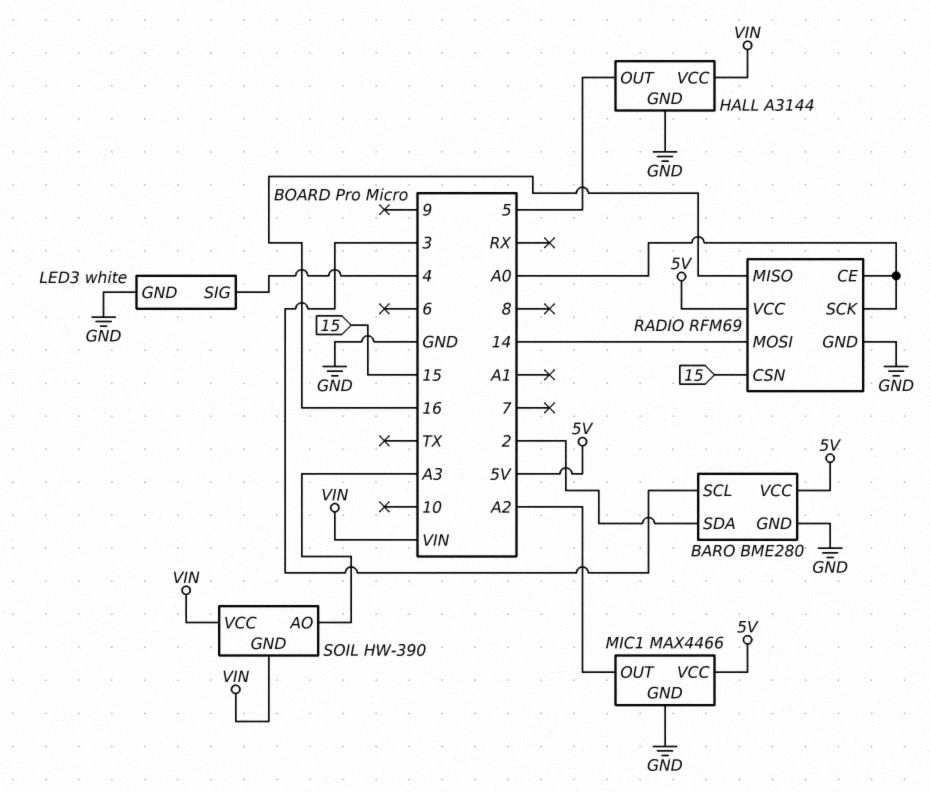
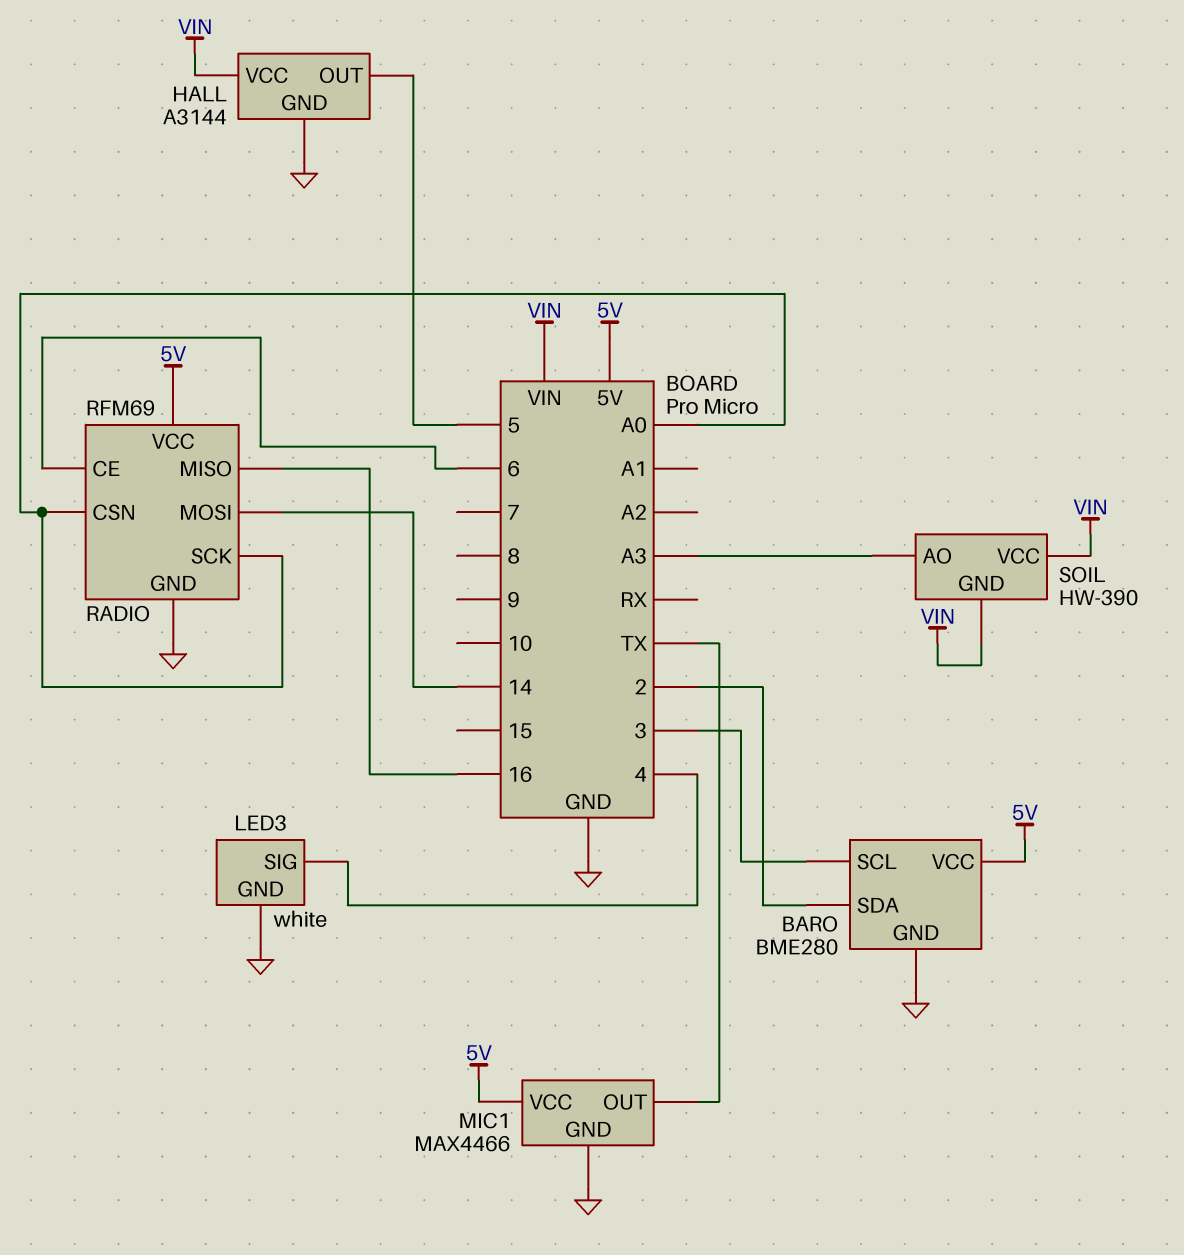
MIC1 pin OUT: A2 -> TX
RADIO pin CE: A0 -> 6
RADIO pin CSN: 15 -> A0

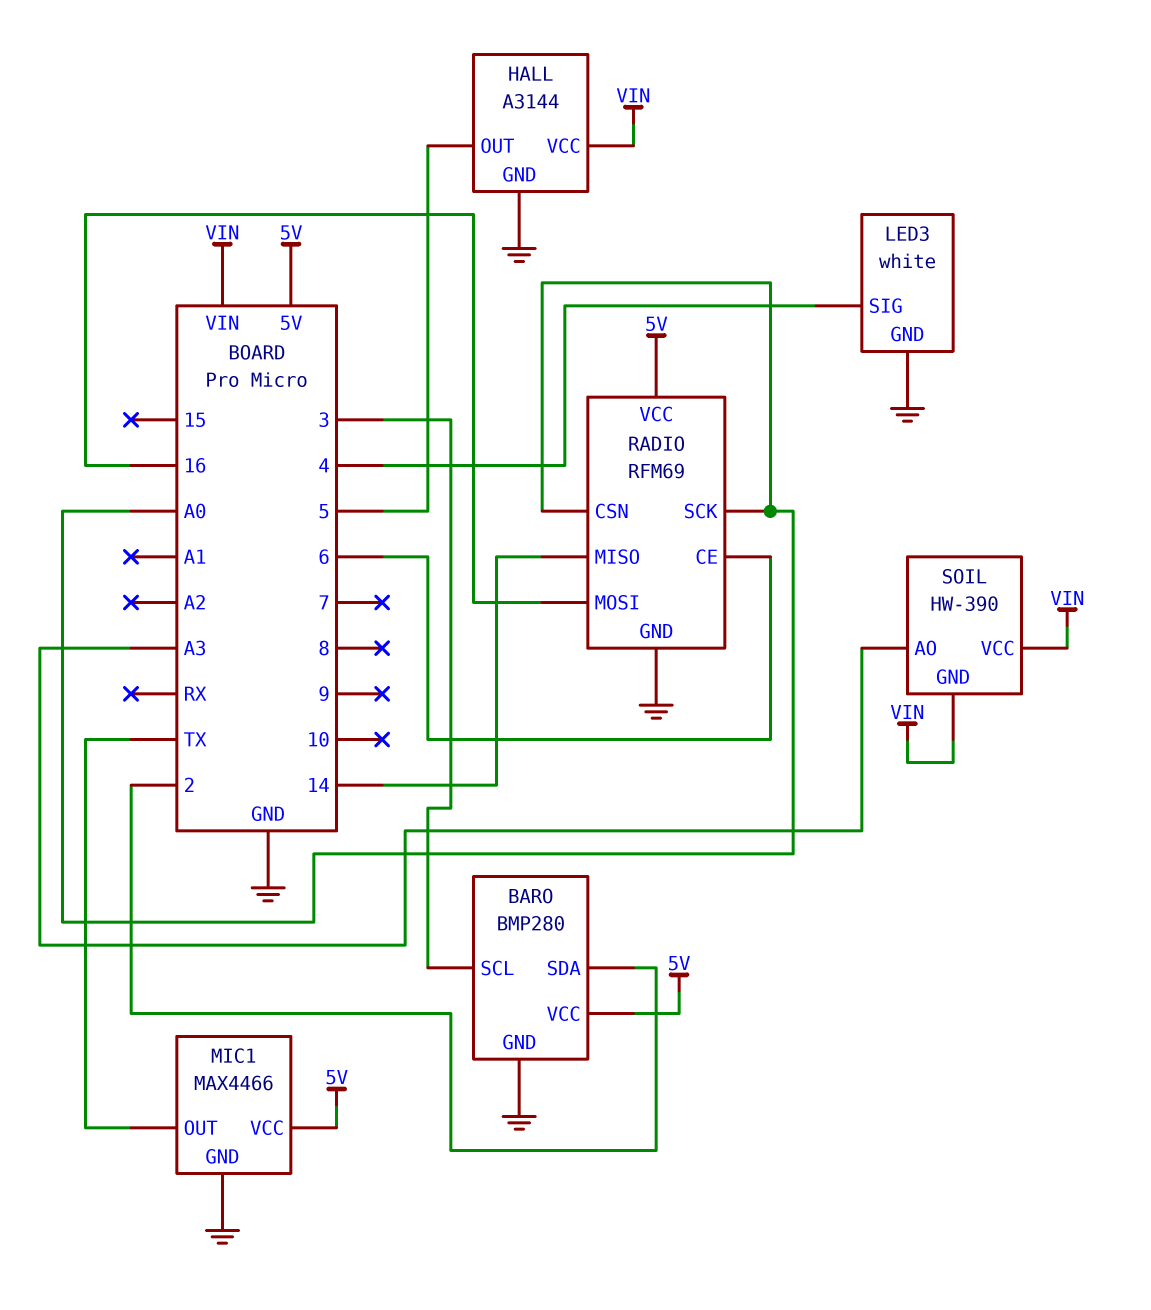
BARO: BME280 -> BMP280
RADIO pin MISO: 16 -> 14
RADIO pin MOSI: 14 -> 16

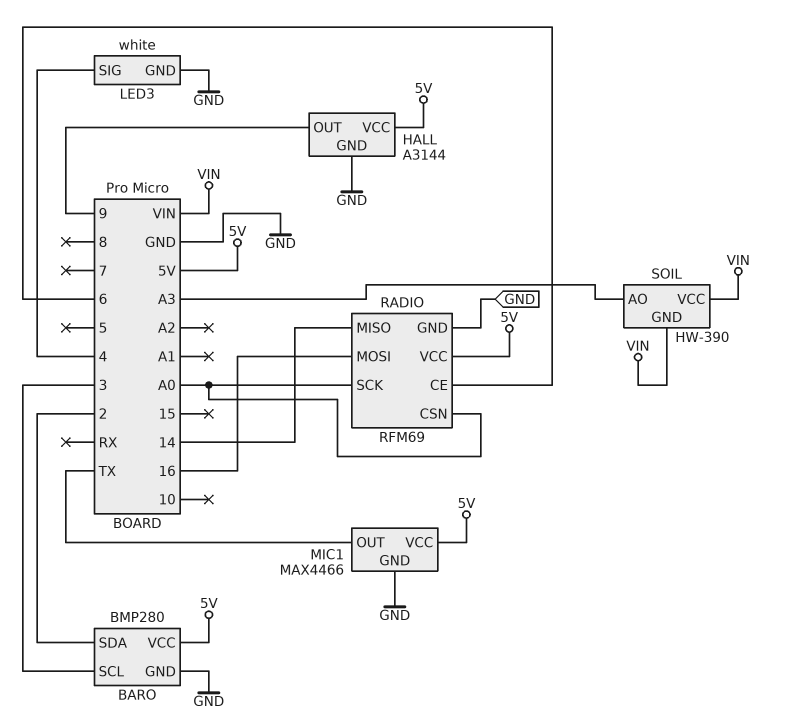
HALL pin OUT: 5 -> 9
HALL pin VCC: VIN -> 5V

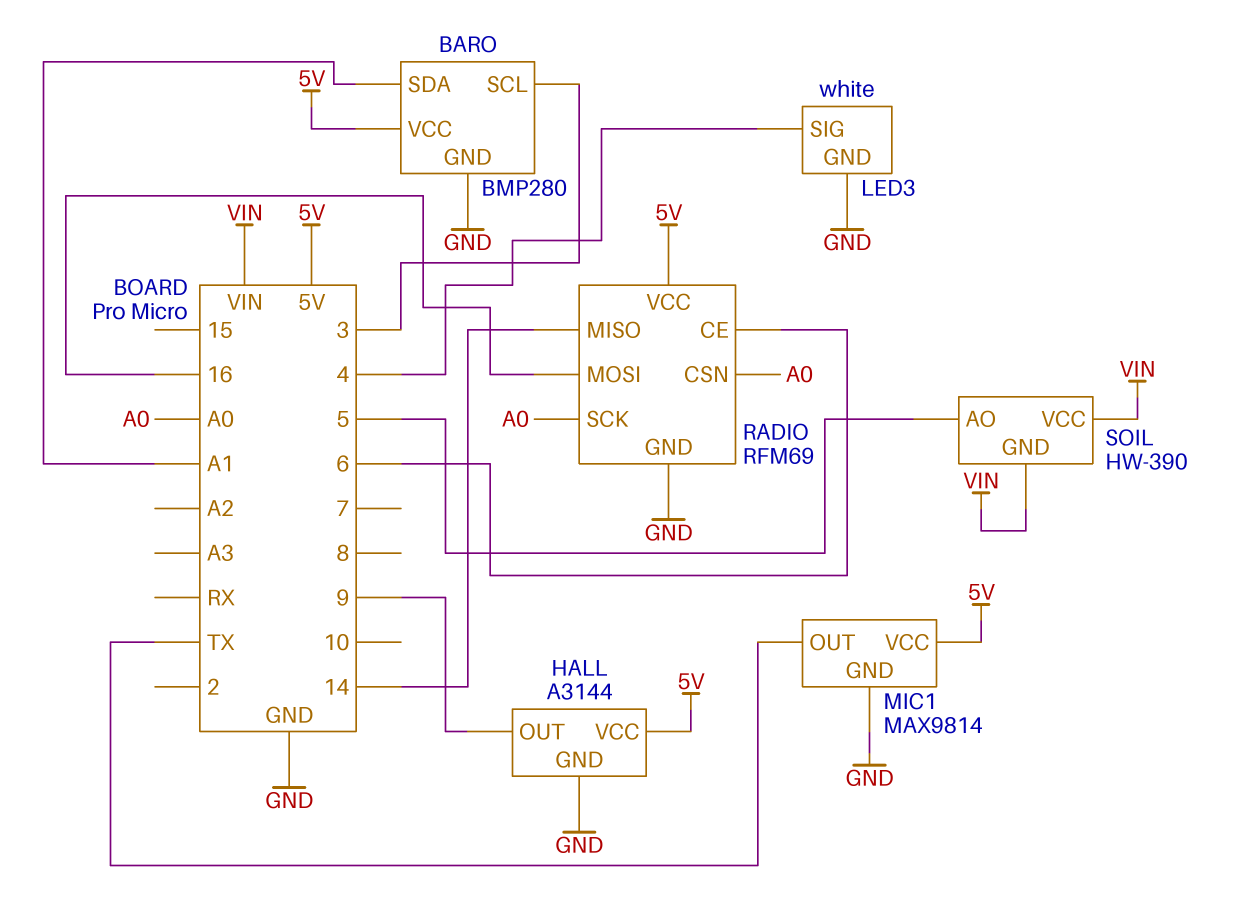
BARO pin SDA: 2 -> A1
MIC1: MAX4466 -> MAX9814
SOIL pin AO: A3 -> 5

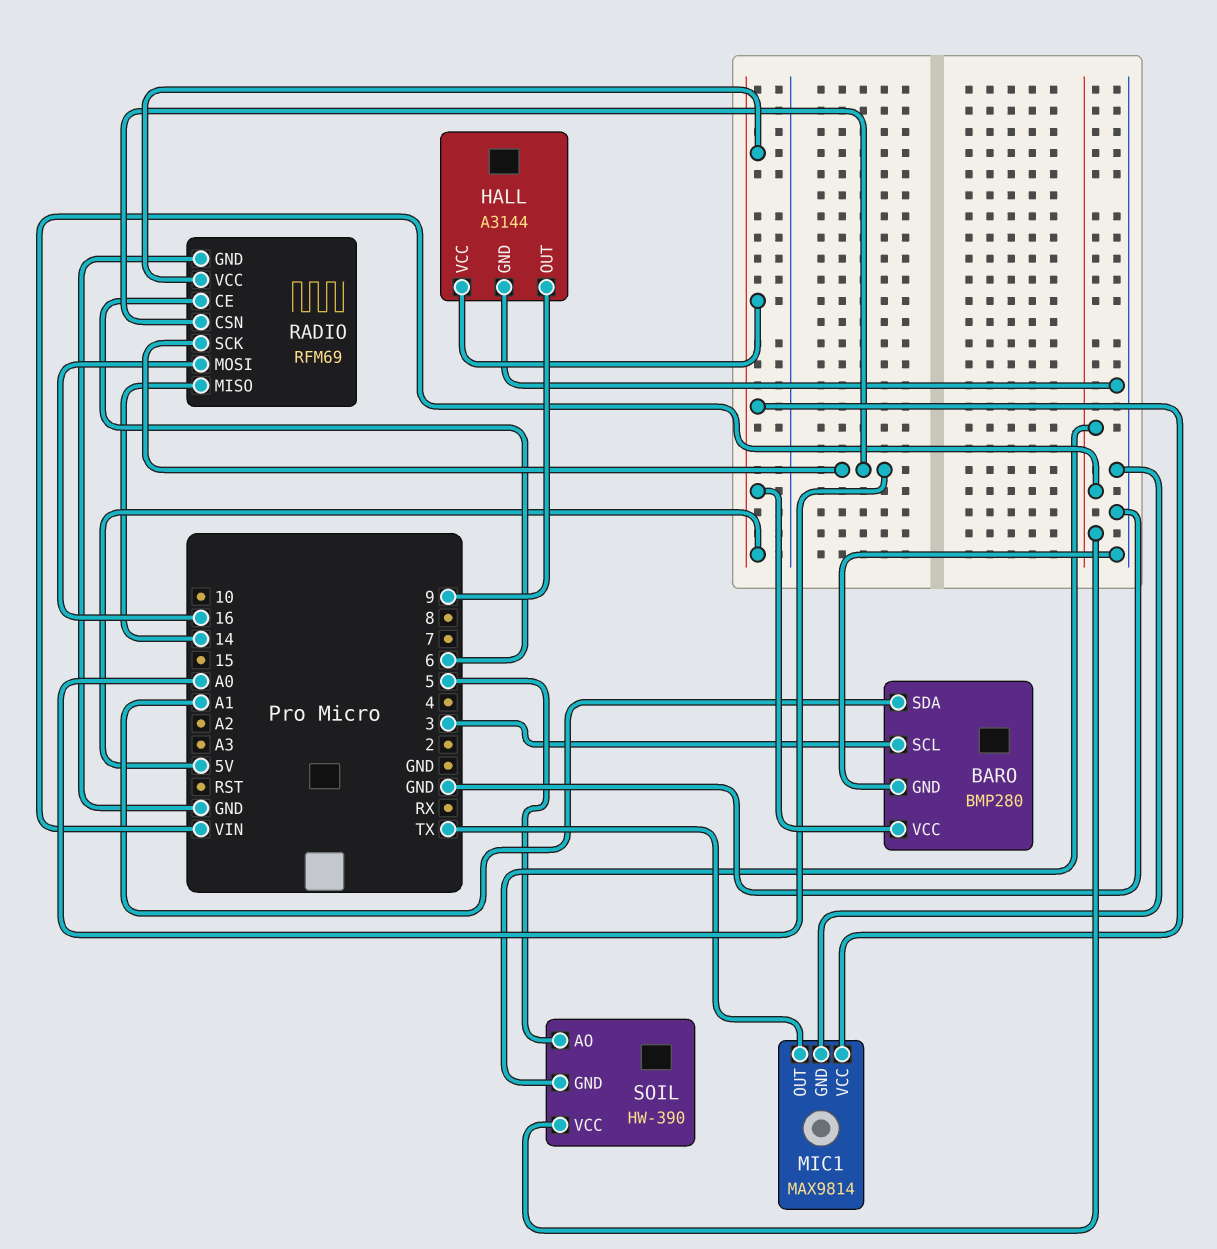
LED3: white -> none
LED3 pin GND: GND -> none
LED3 pin SIG: 4 -> none

